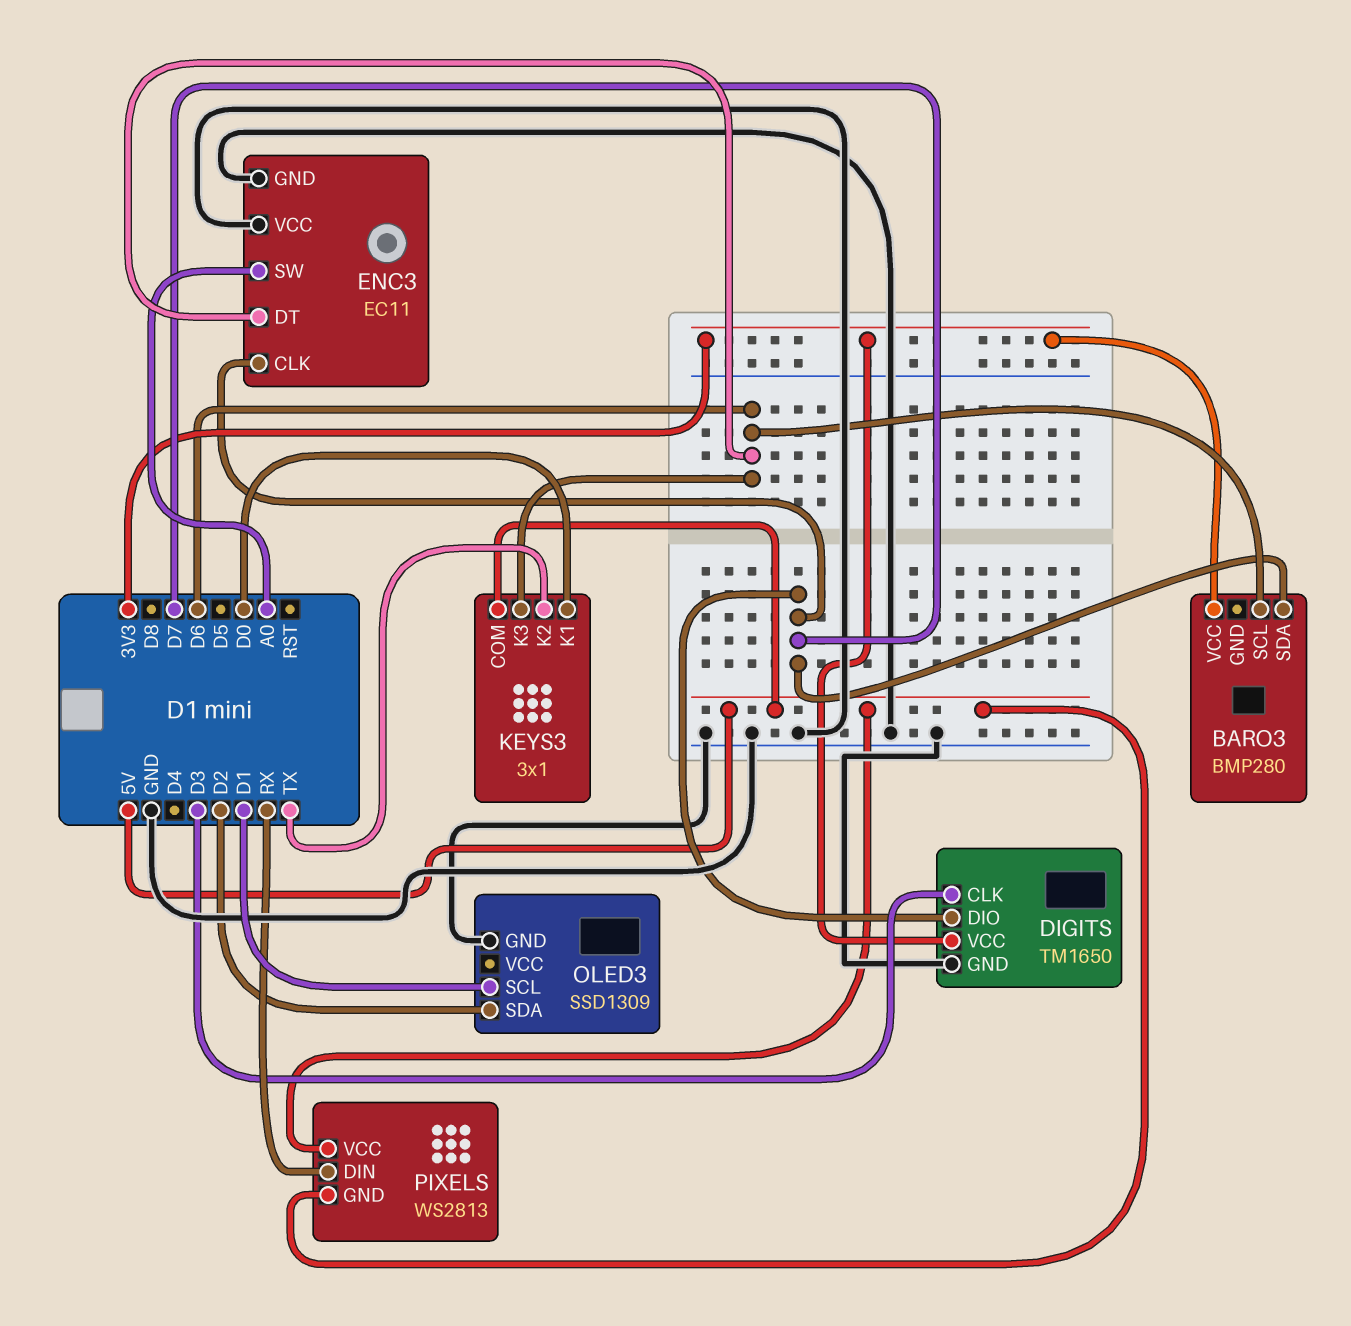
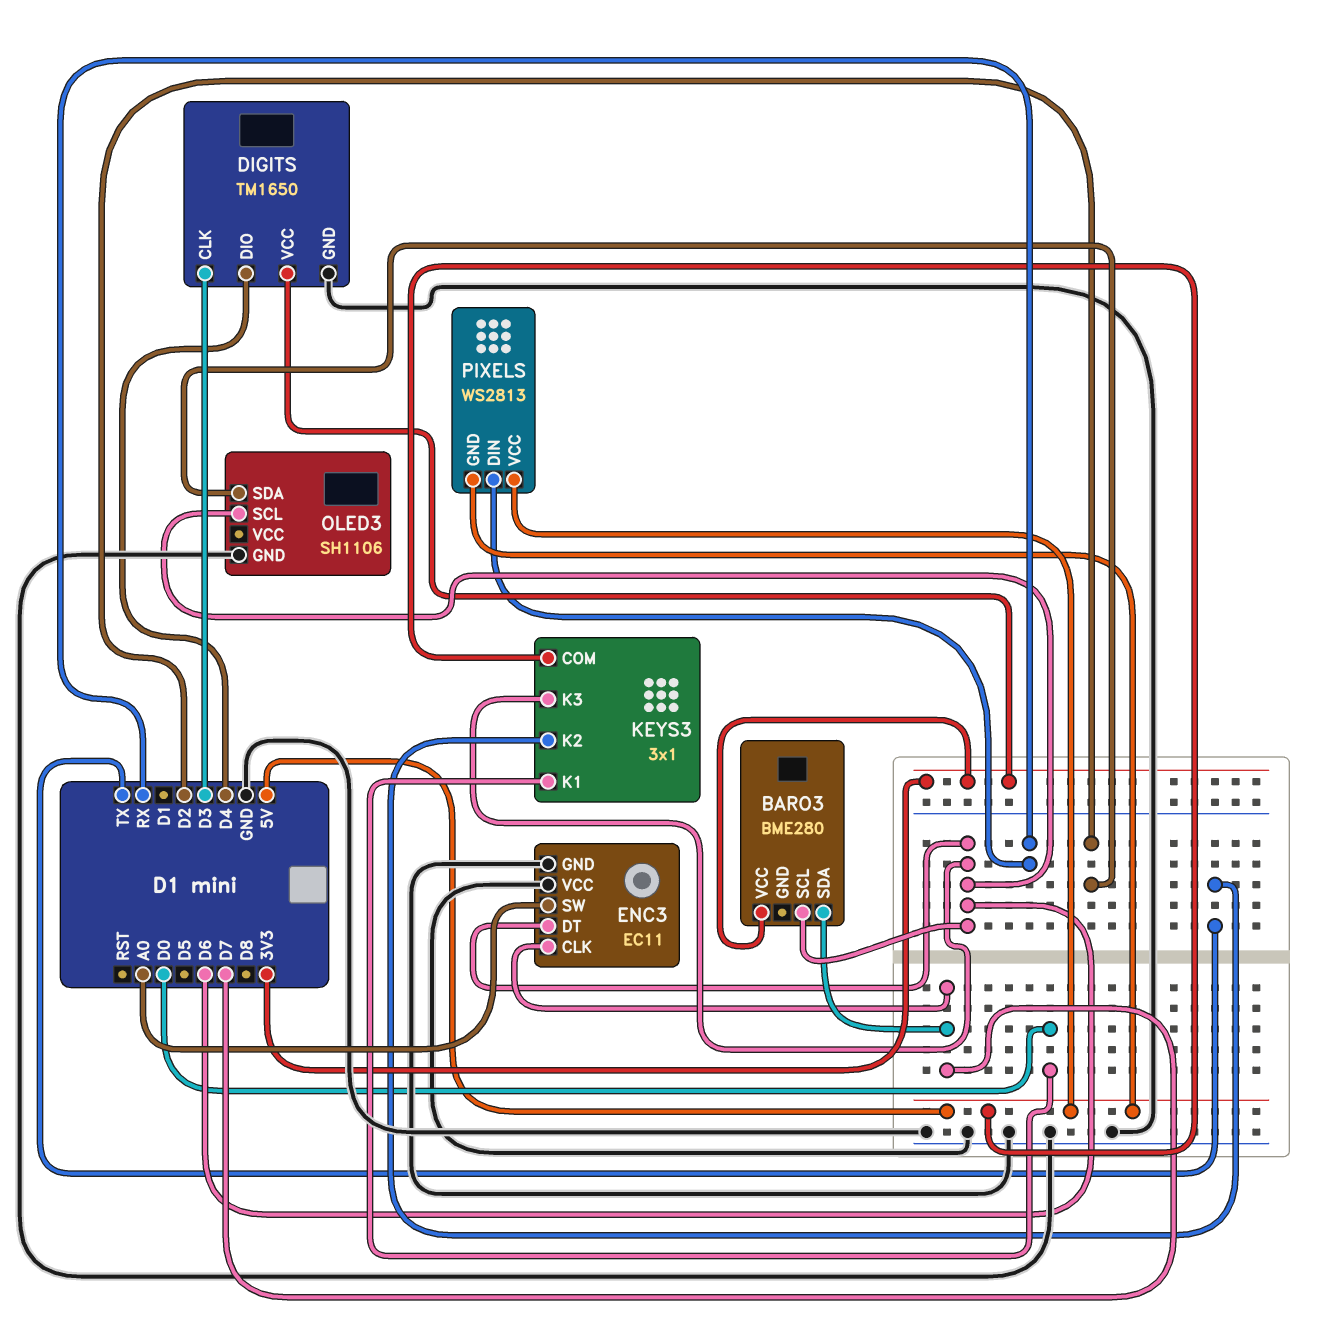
BARO3: BMP280 -> BME280
DIGITS pin DIO: D7 -> D4
OLED3: SSD1309 -> SH1106
OLED3 pin SCL: D1 -> D6

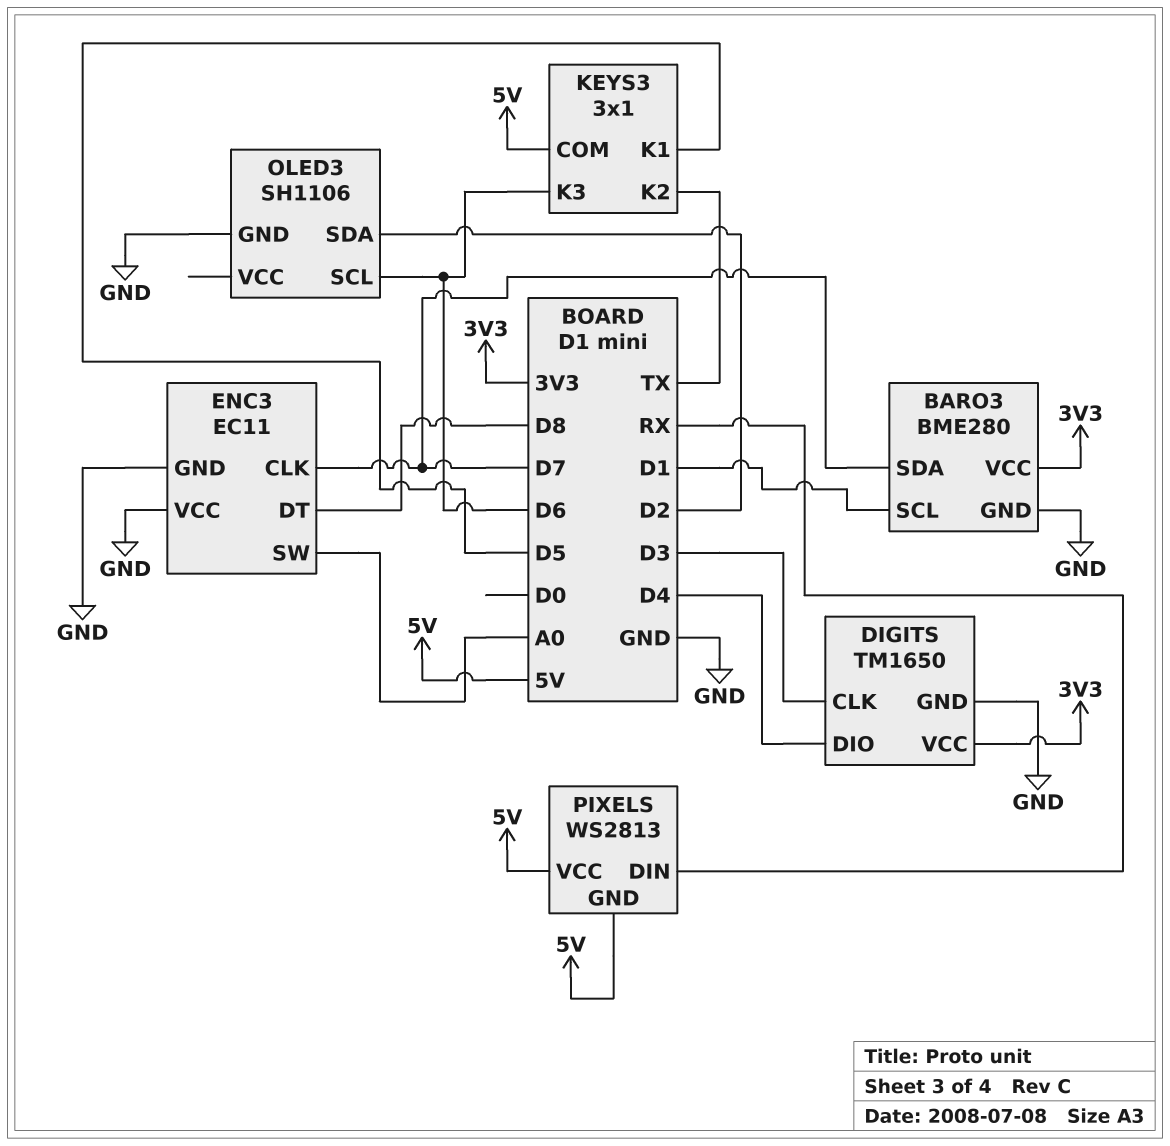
BARO3 pin GND: none -> GND
BARO3 pin SCL: D6 -> D1
ENC3 pin DT: D6 -> D8
KEYS3 pin K1: D0 -> D5

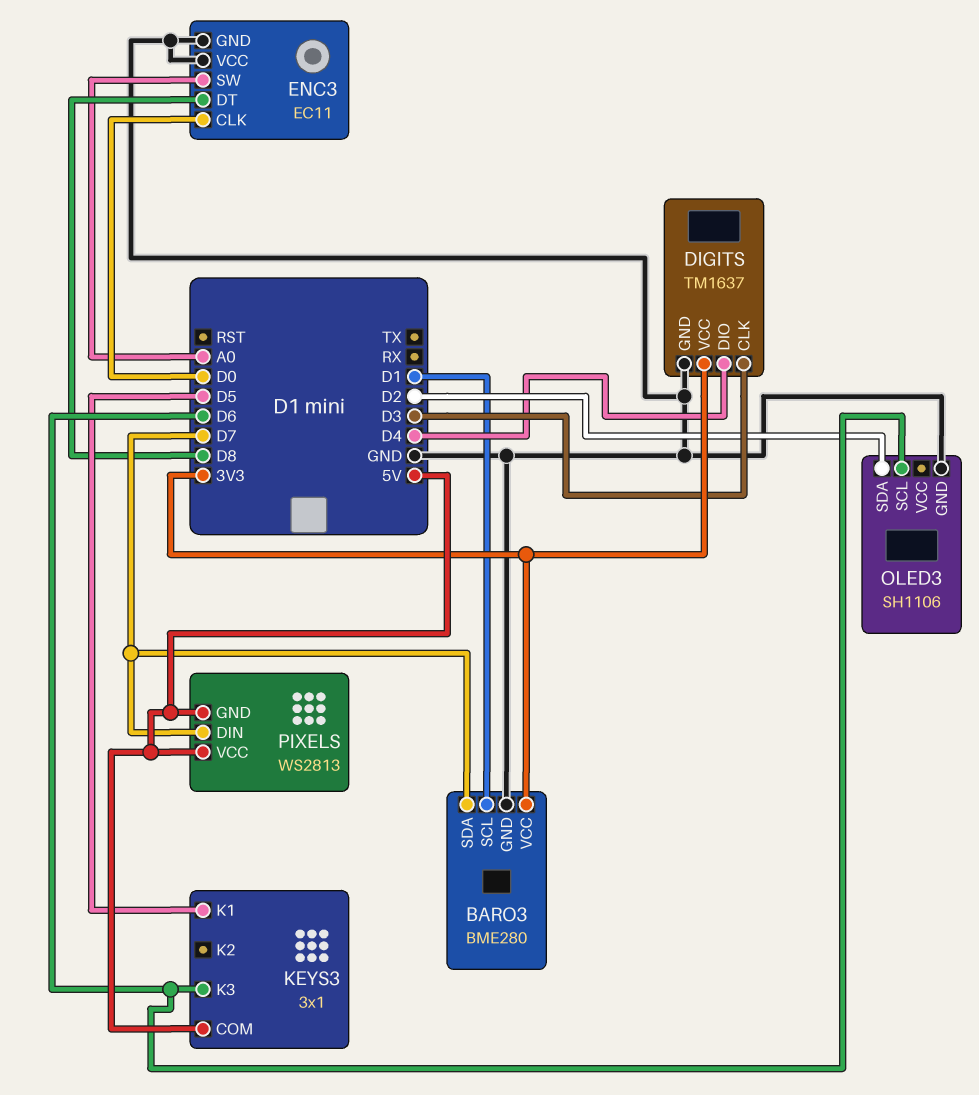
DIGITS: TM1650 -> TM1637
ENC3 pin CLK: D7 -> D0
KEYS3 pin K2: TX -> none
PIXELS pin DIN: RX -> D7

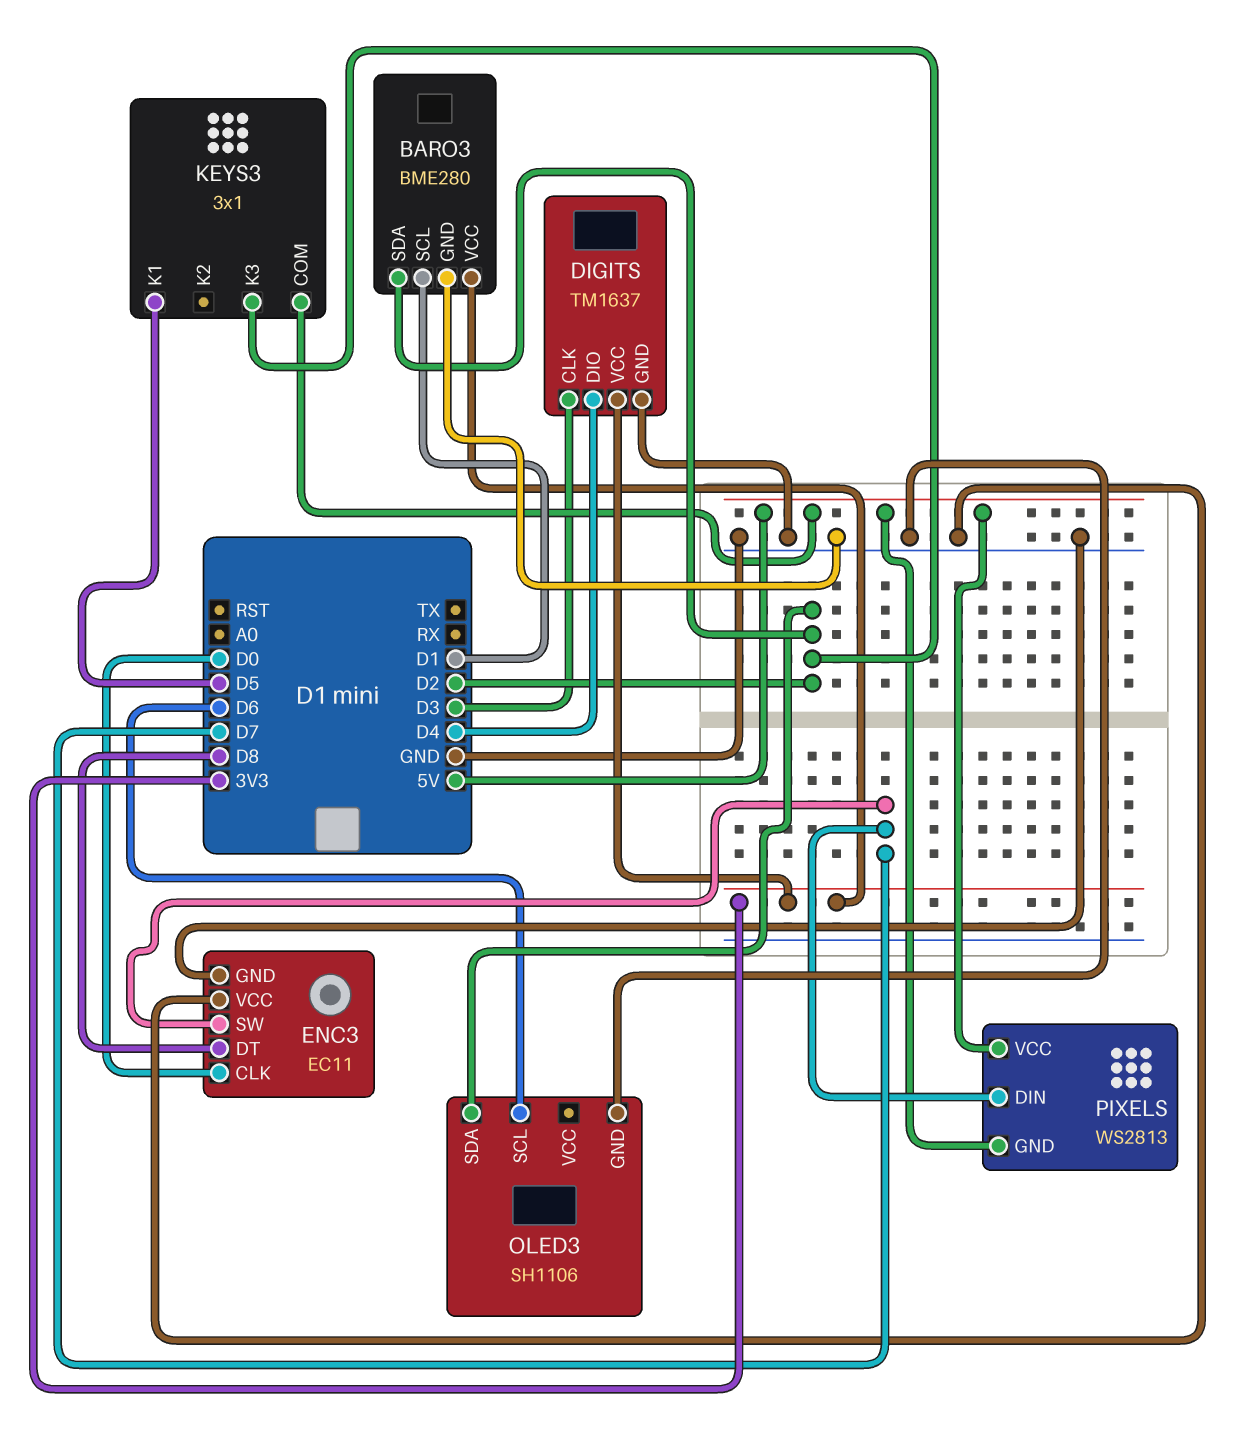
BARO3 pin SDA: D7 -> D2
ENC3 pin SW: A0 -> D7
KEYS3 pin K3: D6 -> D2

